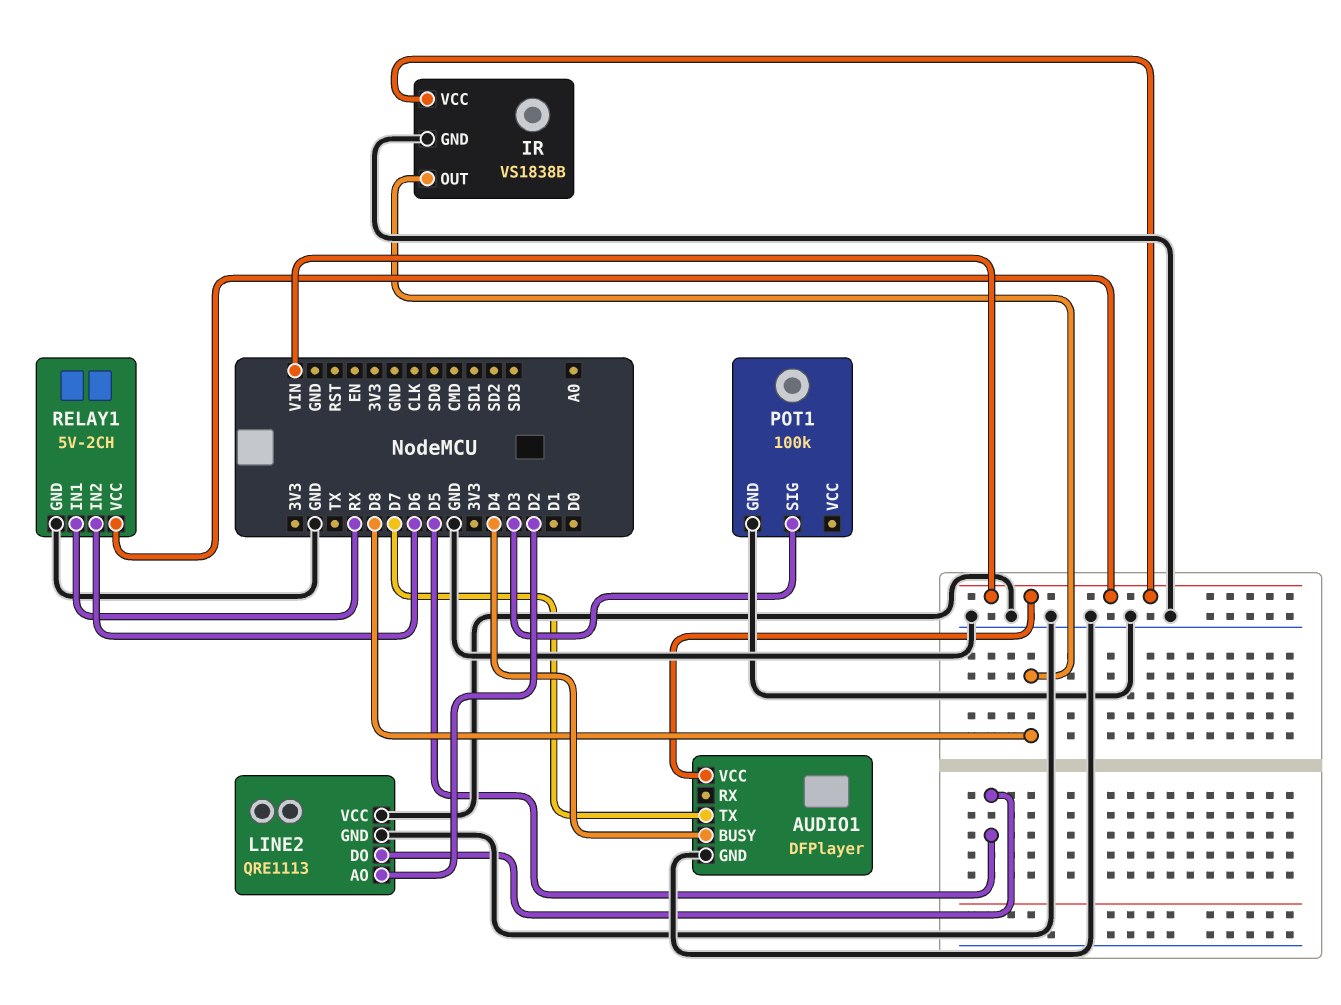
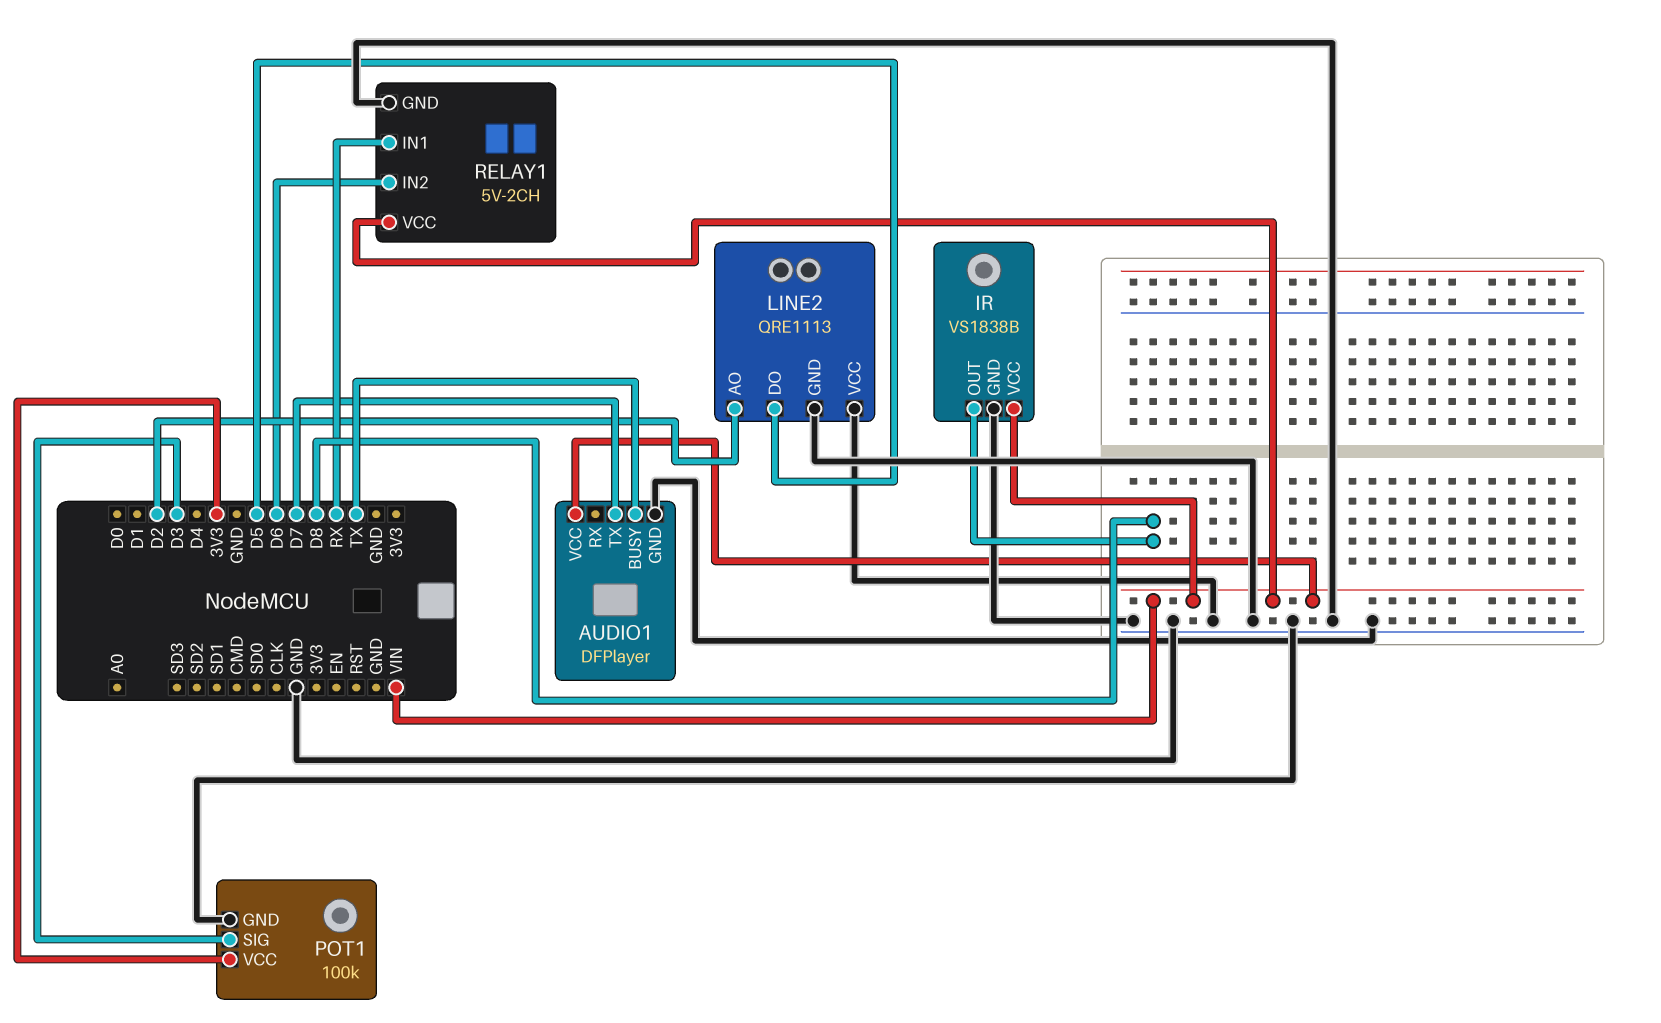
AUDIO1 pin BUSY: D4 -> TX
POT1 pin VCC: none -> 3V3

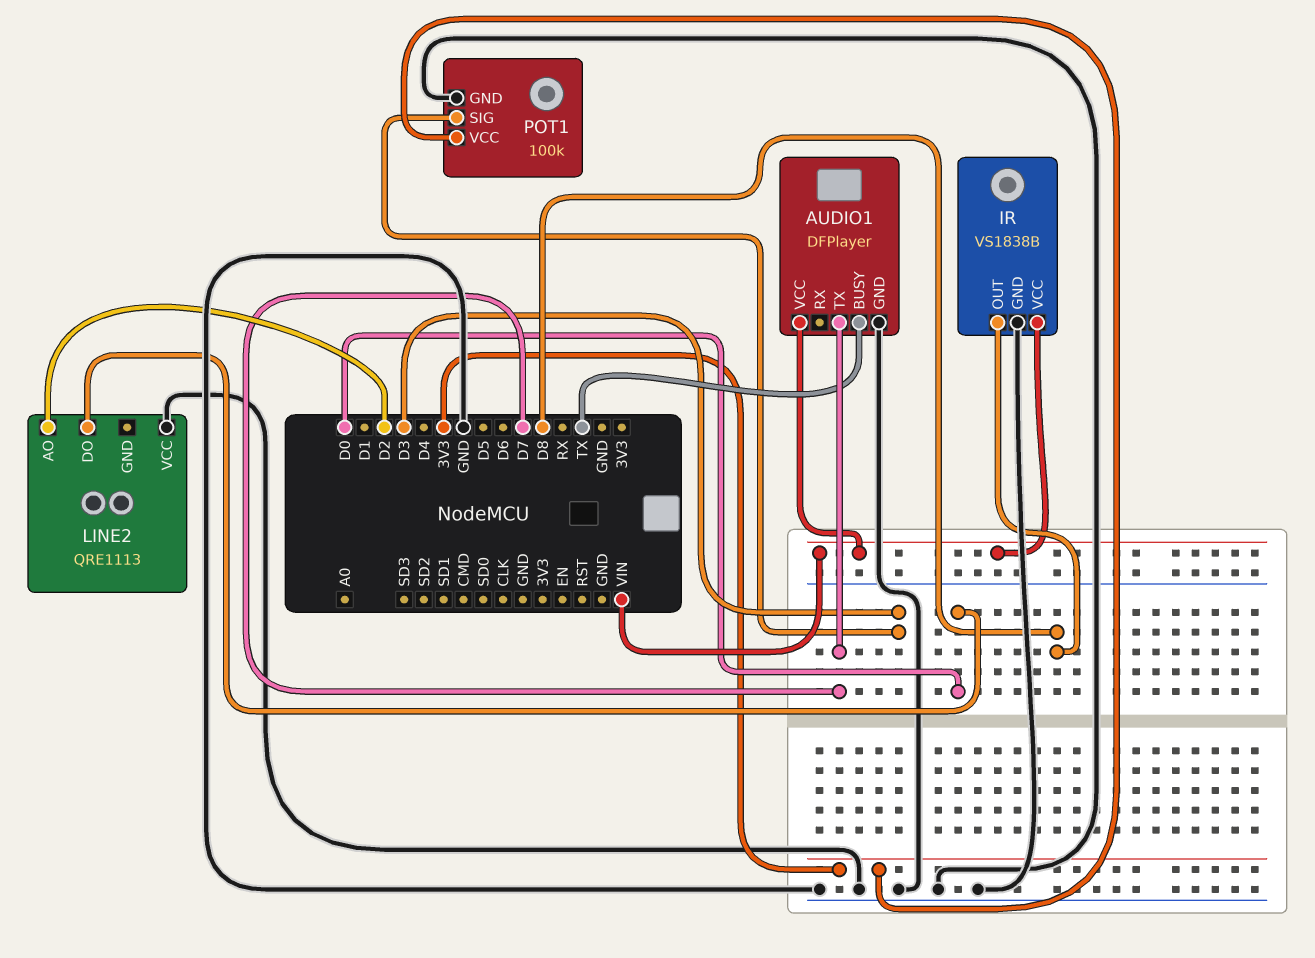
LINE2 pin DO: D5 -> D0
LINE2 pin GND: GND -> none
RELAY1: 5V-2CH -> none
RELAY1 pin GND: GND -> none
RELAY1 pin IN1: RX -> none
RELAY1 pin IN2: D6 -> none
RELAY1 pin VCC: VIN -> none

